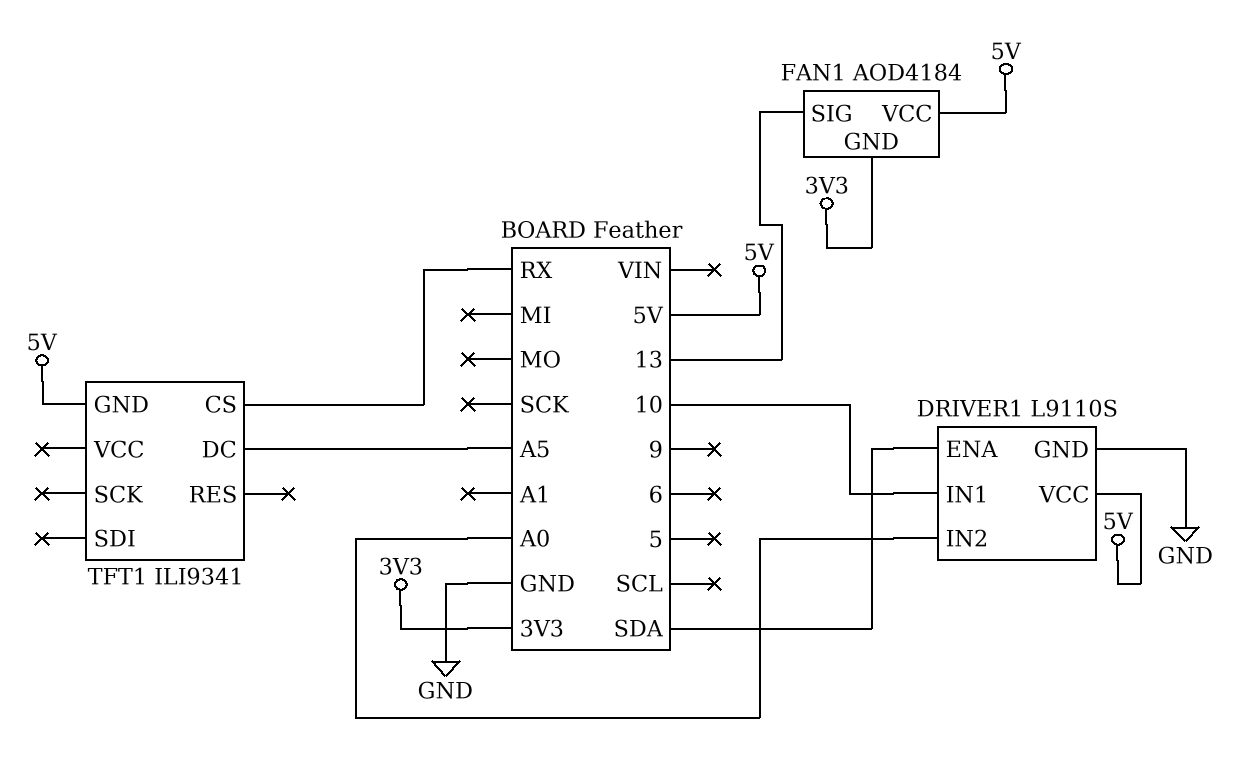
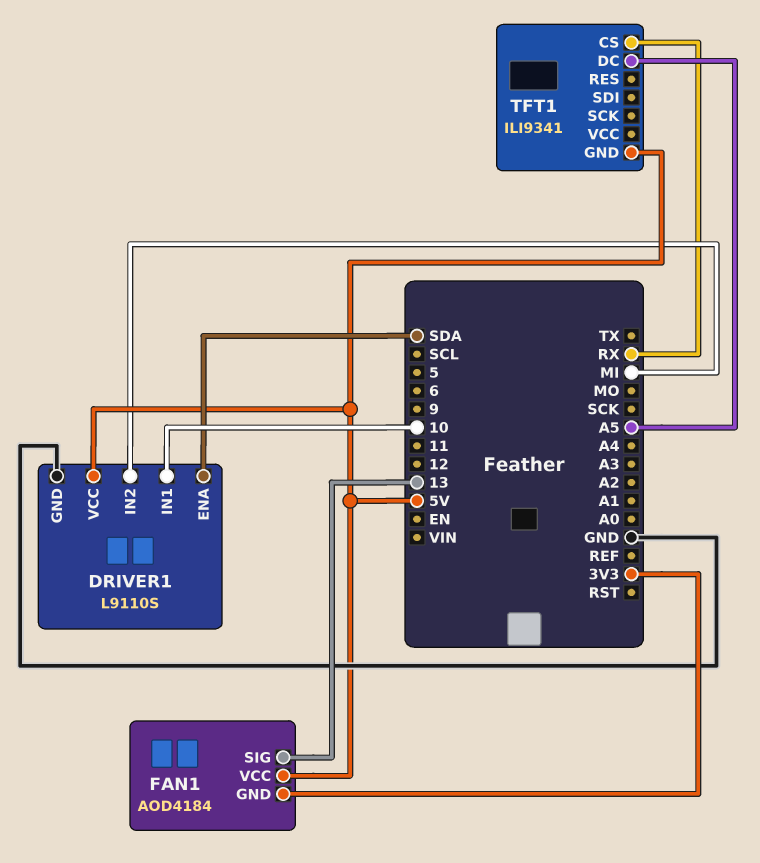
DRIVER1 pin IN2: A0 -> MI

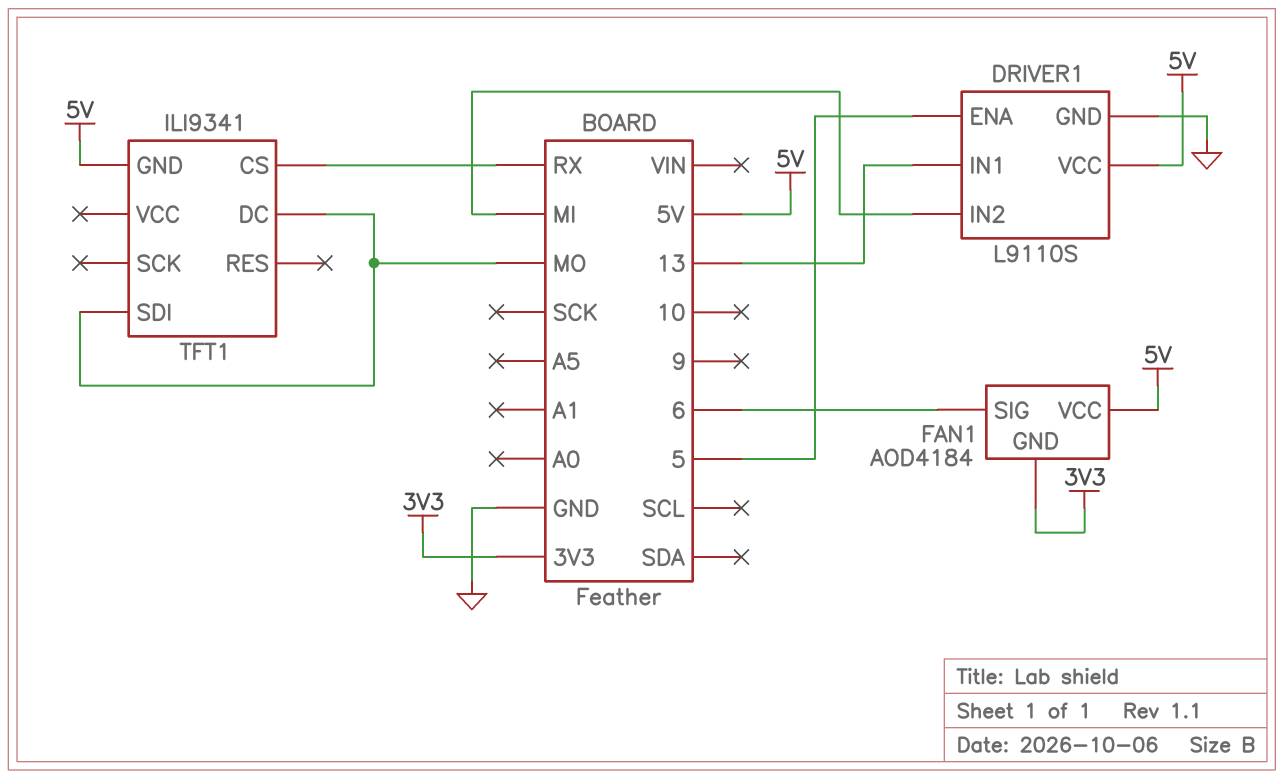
DRIVER1 pin ENA: SDA -> 5
DRIVER1 pin IN1: 10 -> 13
FAN1 pin SIG: 13 -> 6
TFT1 pin DC: A5 -> MO
TFT1 pin SDI: none -> MO

